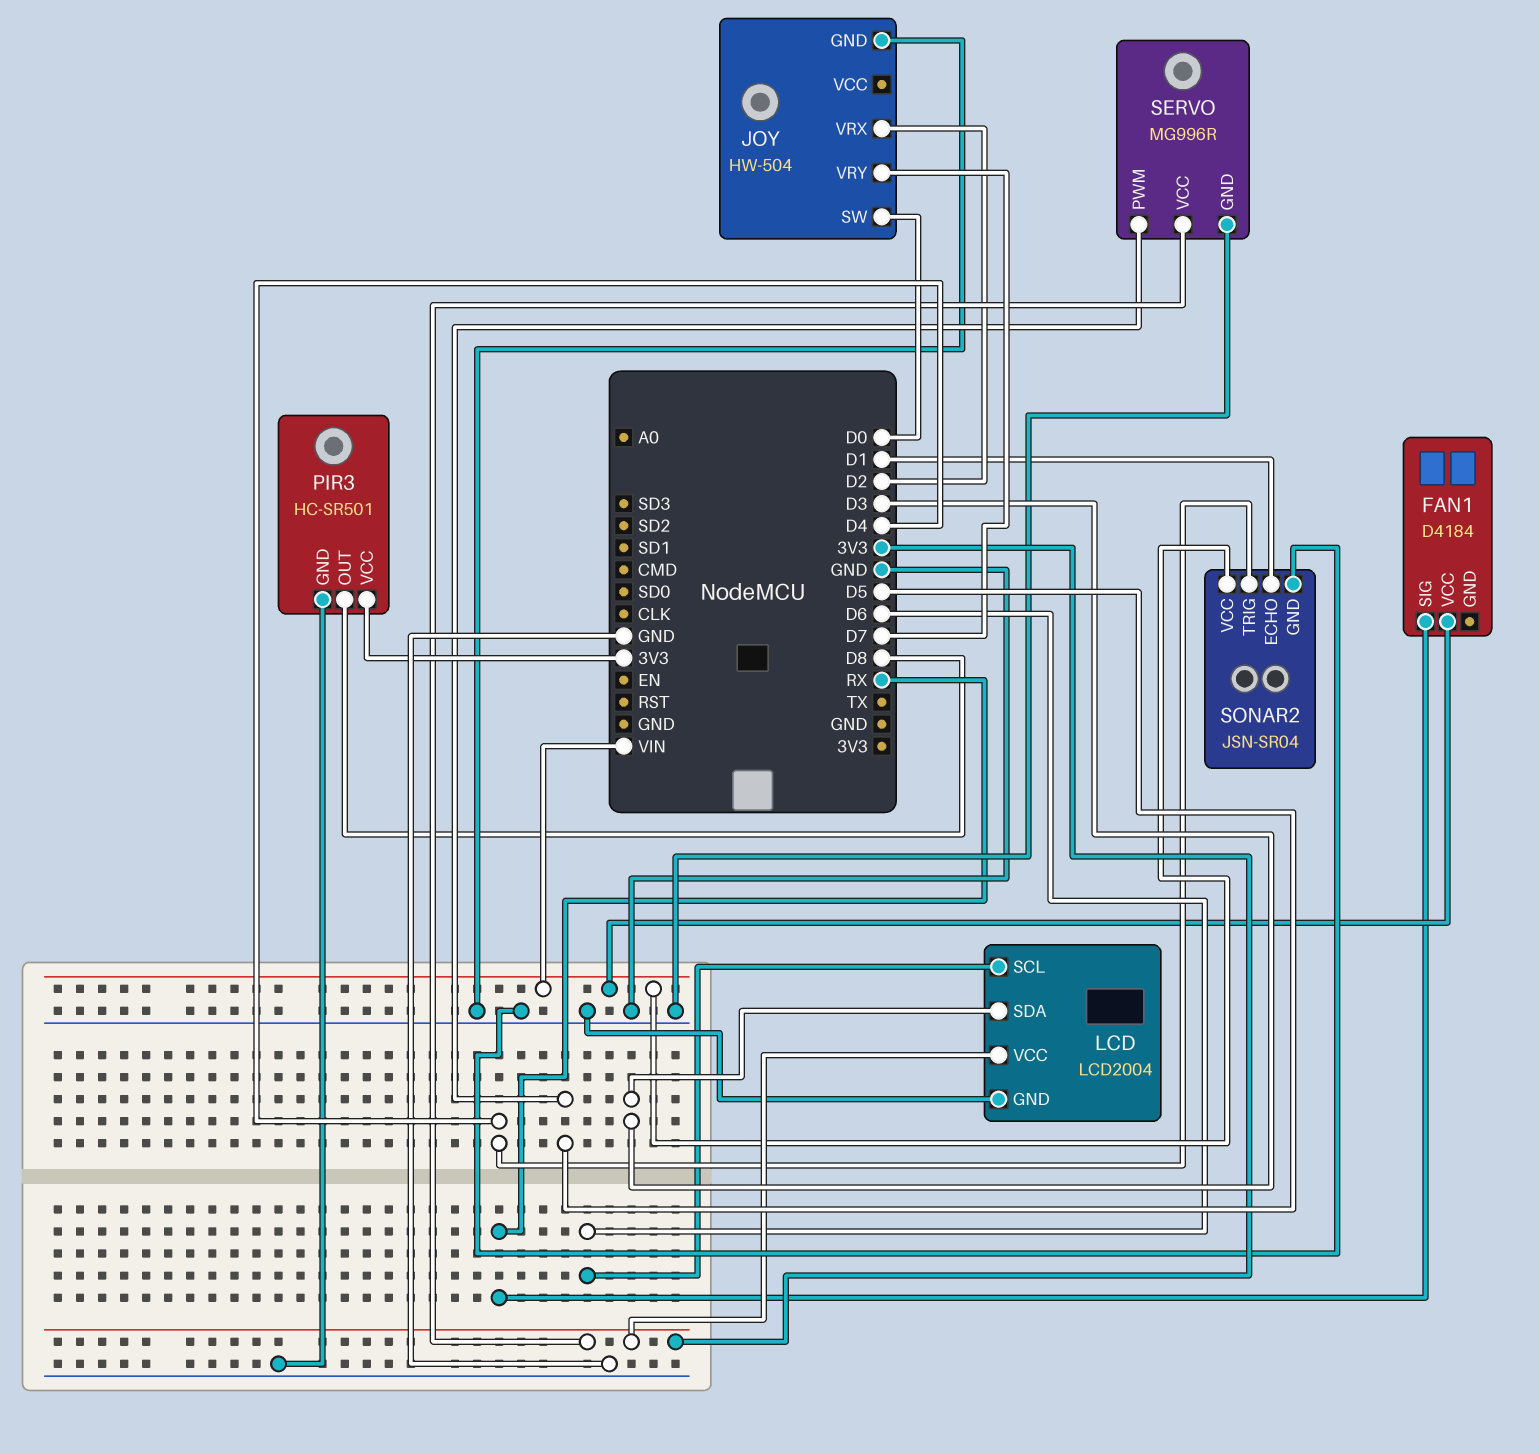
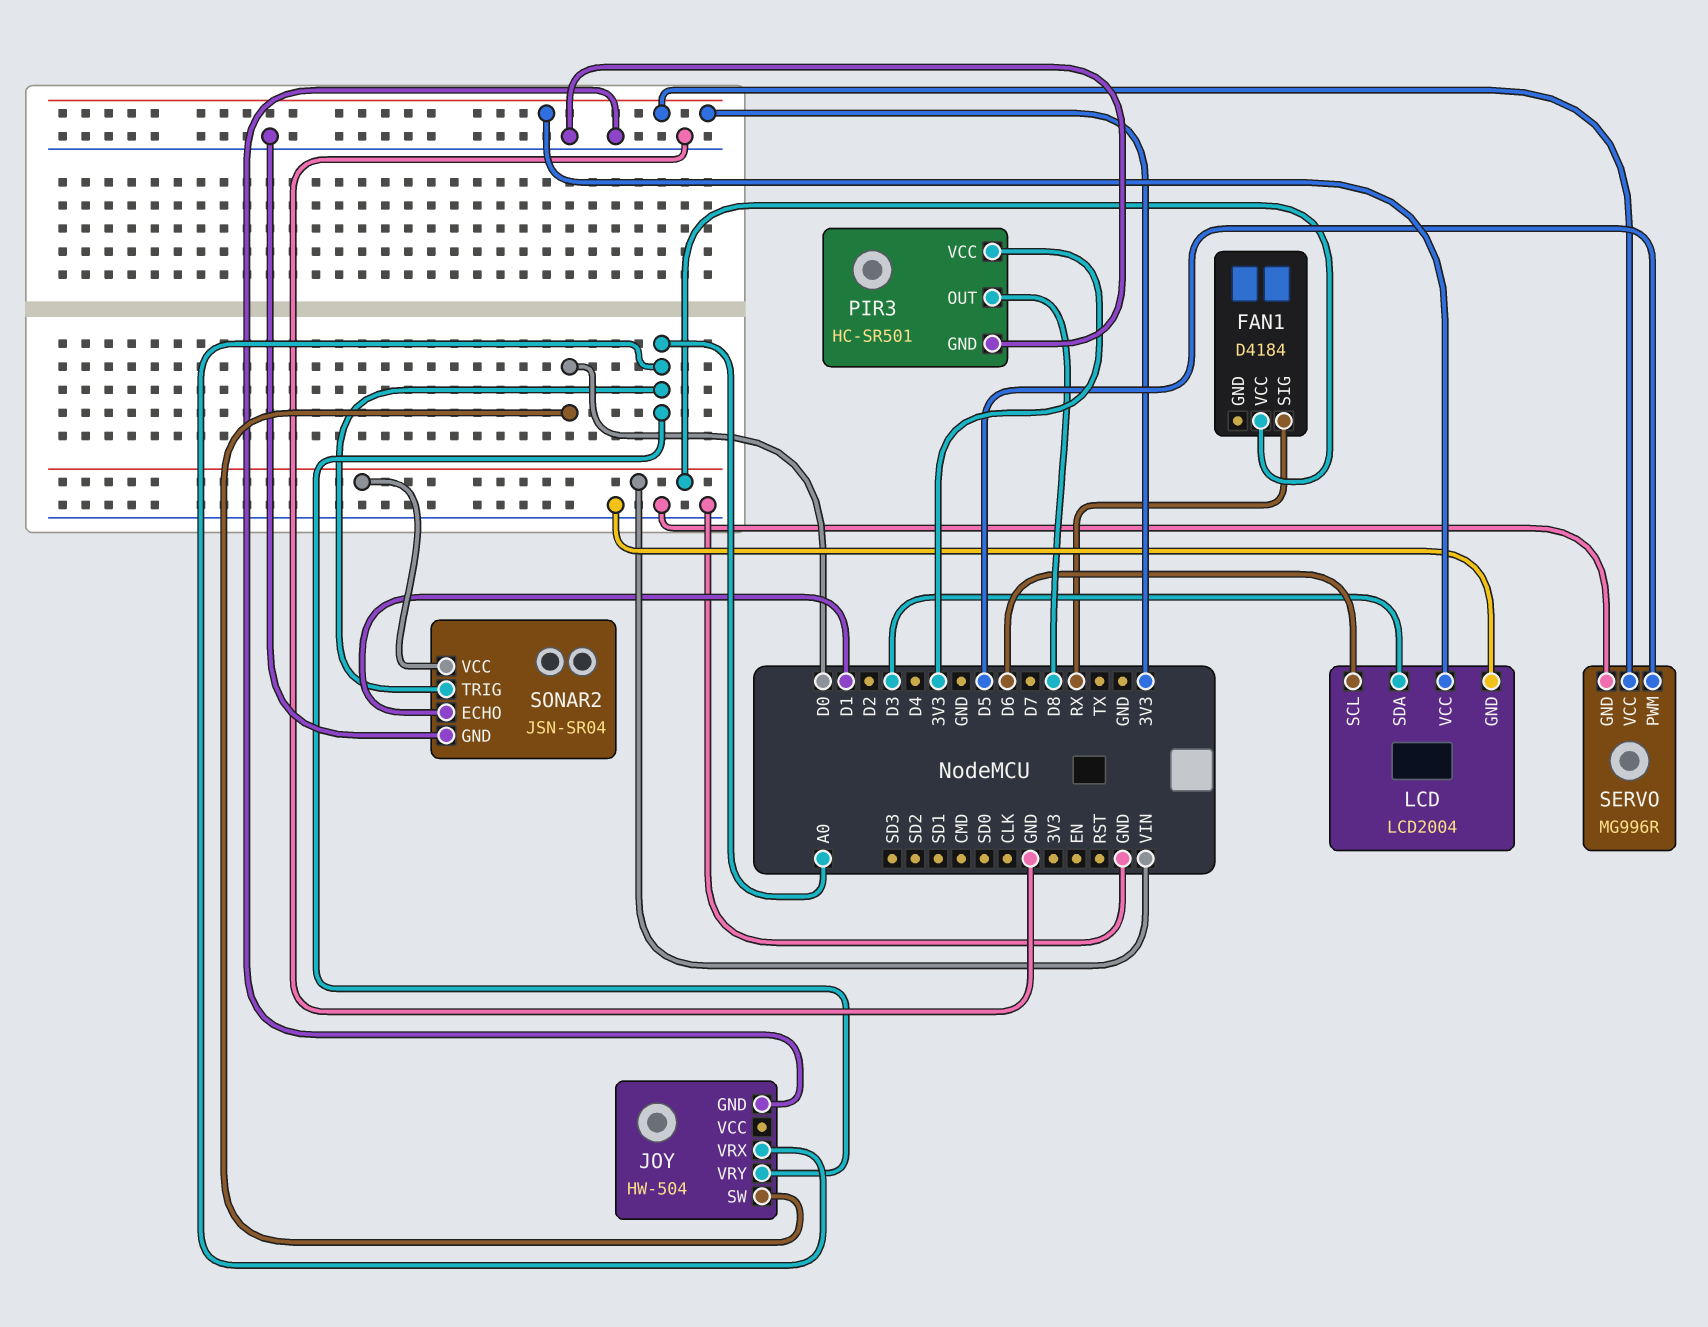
JOY pin VRX: D2 -> A0
JOY pin VRY: D7 -> A0
SONAR2 pin TRIG: D4 -> A0

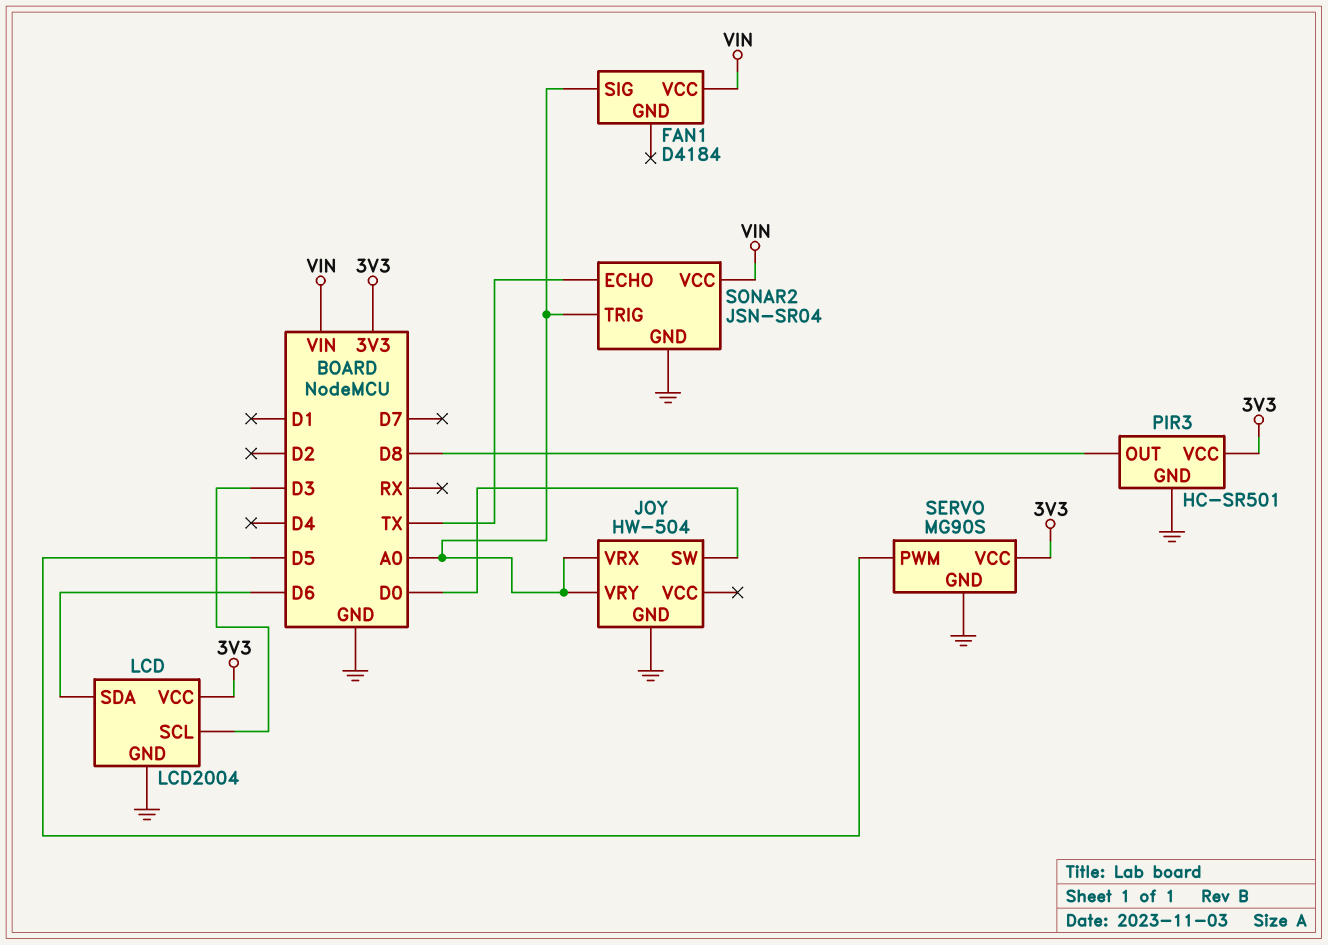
FAN1 pin SIG: RX -> A0
LCD pin SCL: D6 -> D3
LCD pin SDA: D3 -> D6
SERVO: MG996R -> MG90S
SONAR2 pin ECHO: D1 -> TX

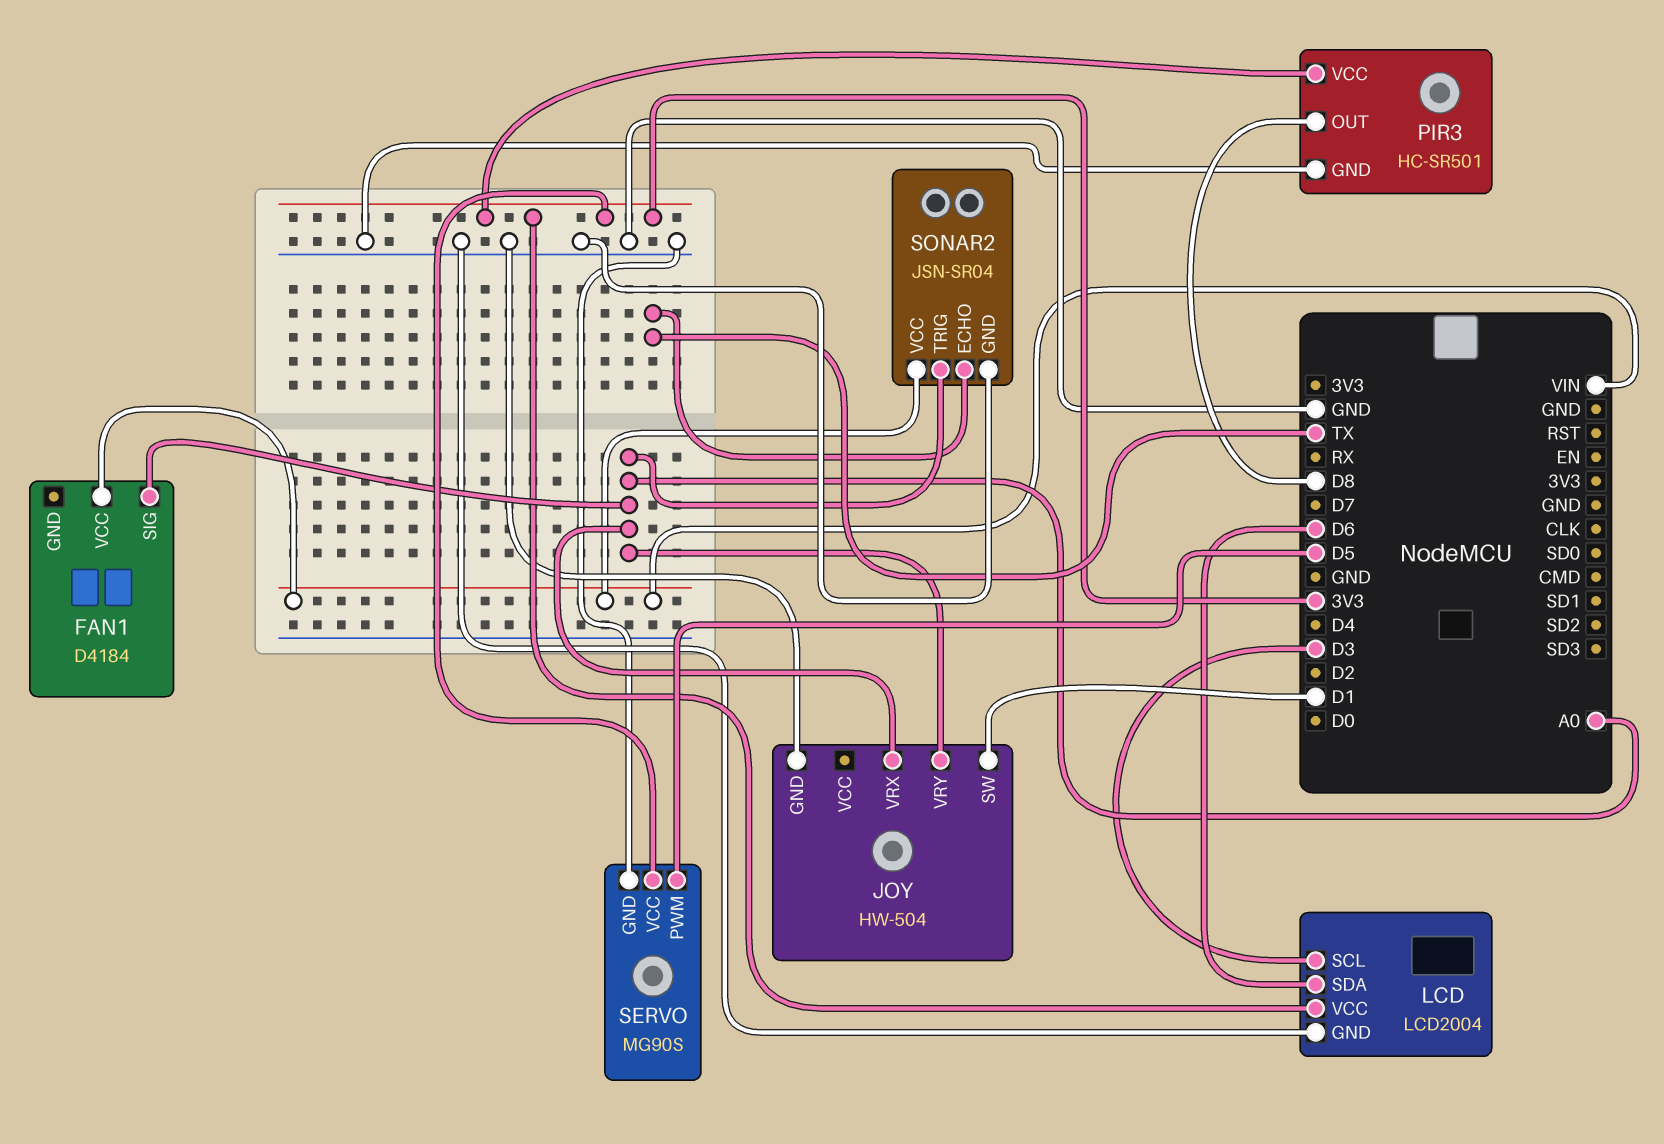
JOY pin SW: D0 -> D1

